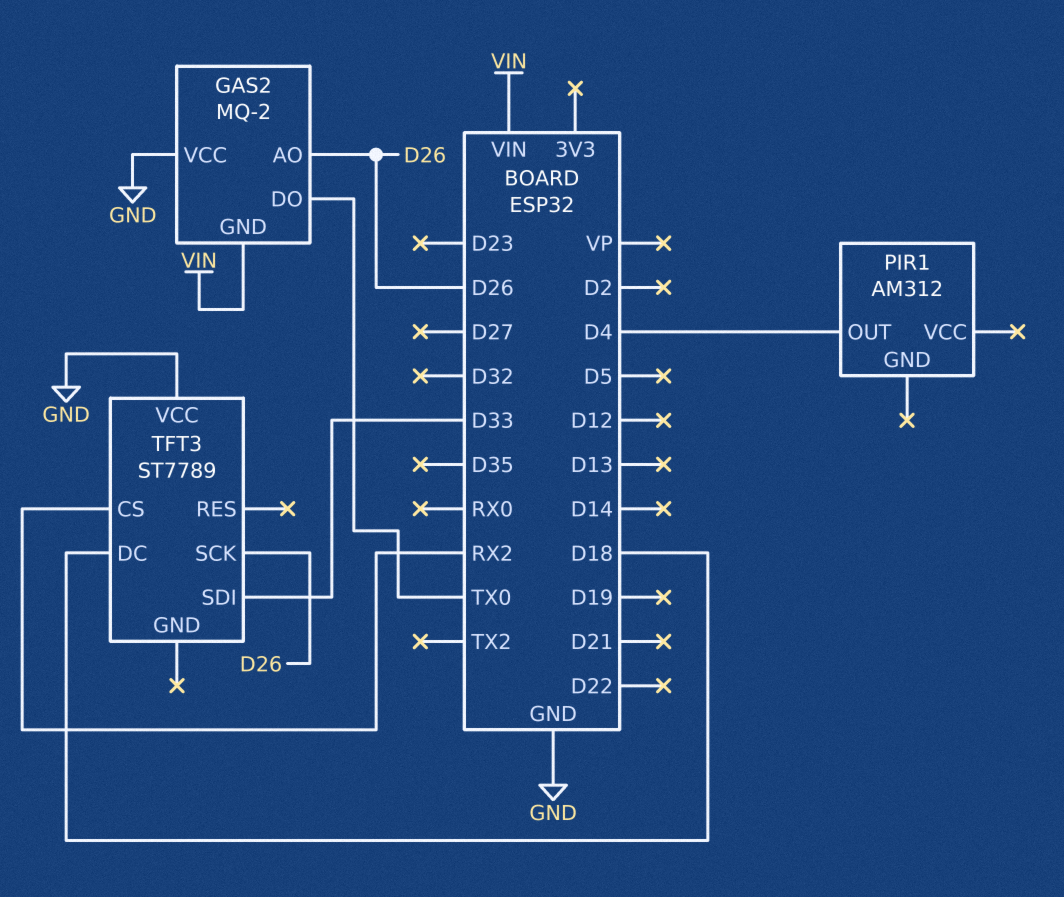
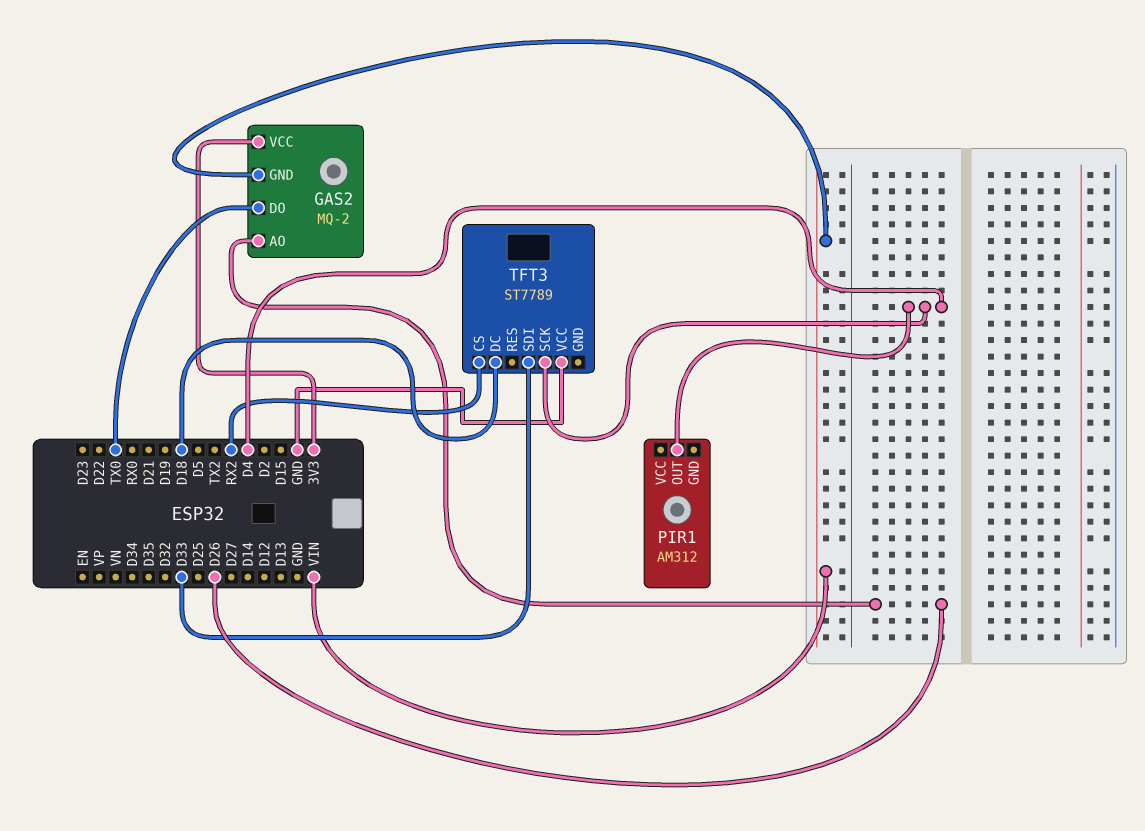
GAS2 pin VCC: GND -> 3V3
TFT3 pin SCK: D26 -> D4

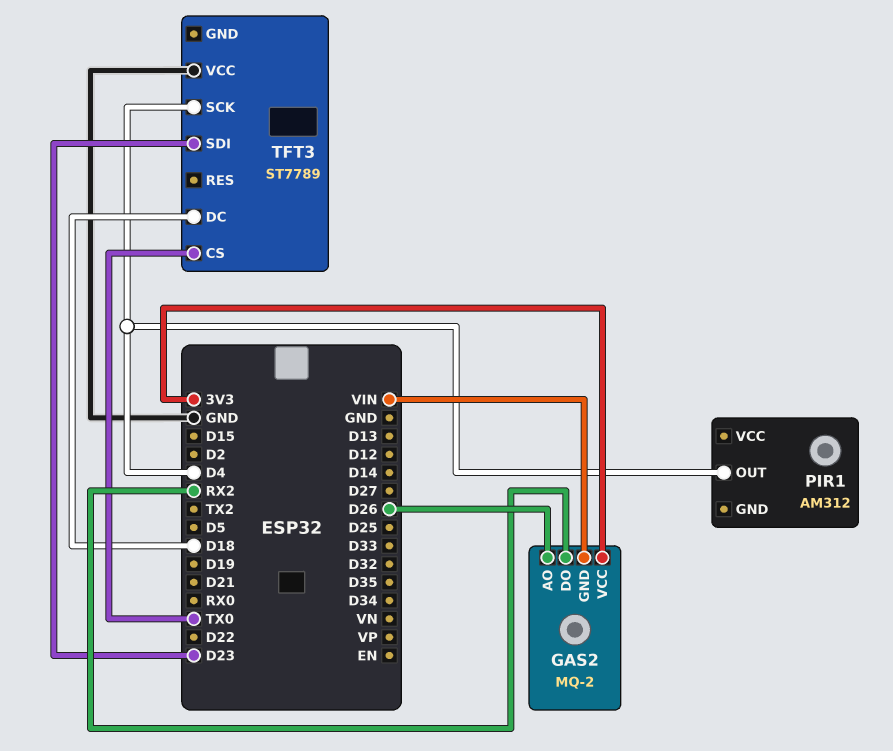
GAS2 pin DO: TX0 -> RX2
TFT3 pin CS: RX2 -> TX0
TFT3 pin SDI: D33 -> D23

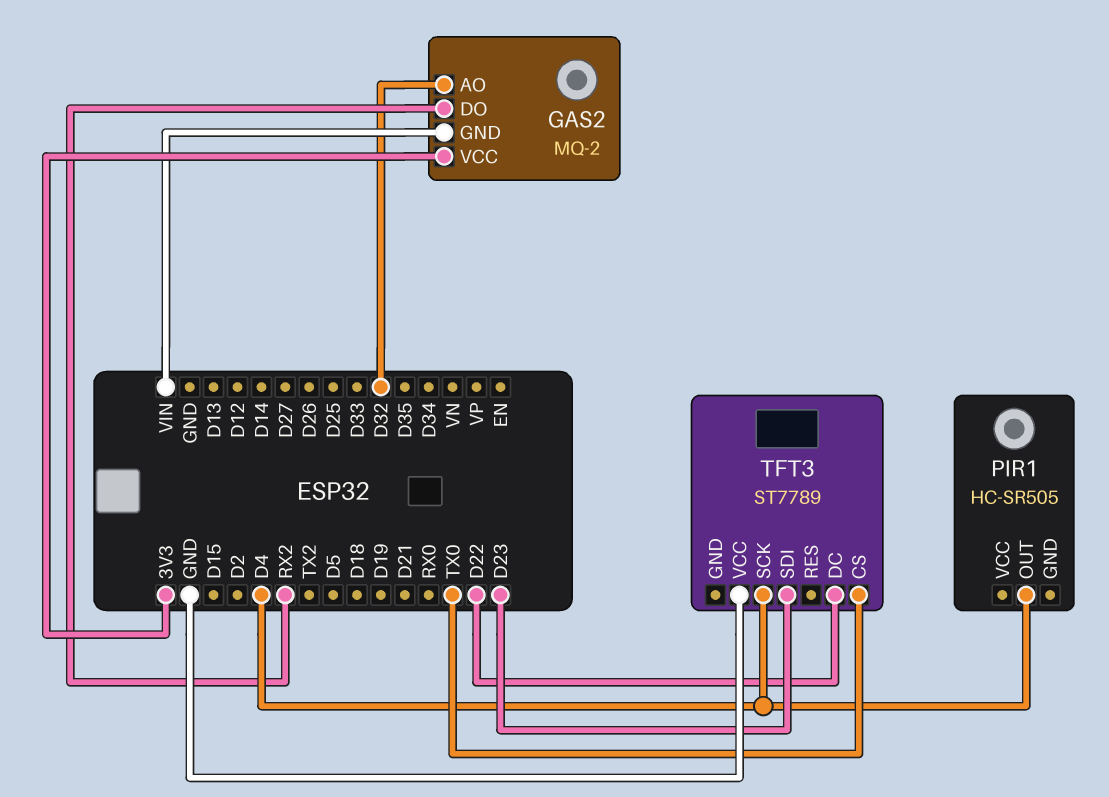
GAS2 pin AO: D26 -> D32
PIR1: AM312 -> HC-SR505
TFT3 pin DC: D18 -> D22

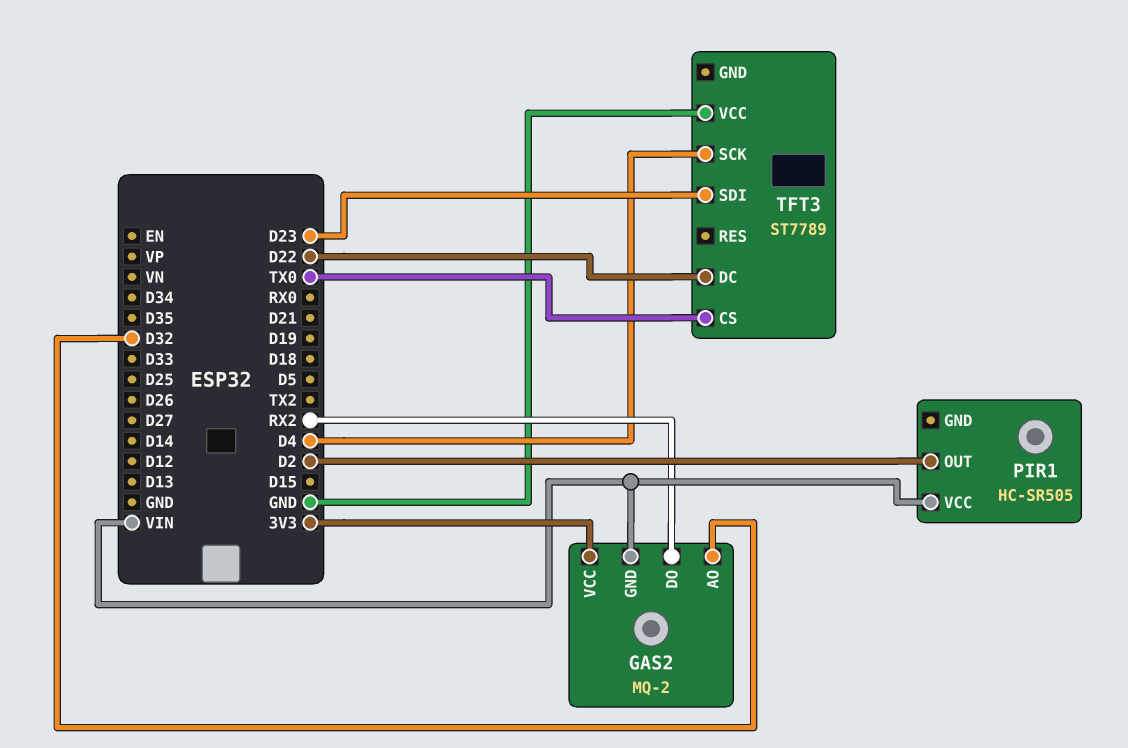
PIR1 pin OUT: D4 -> D2
PIR1 pin VCC: none -> VIN

